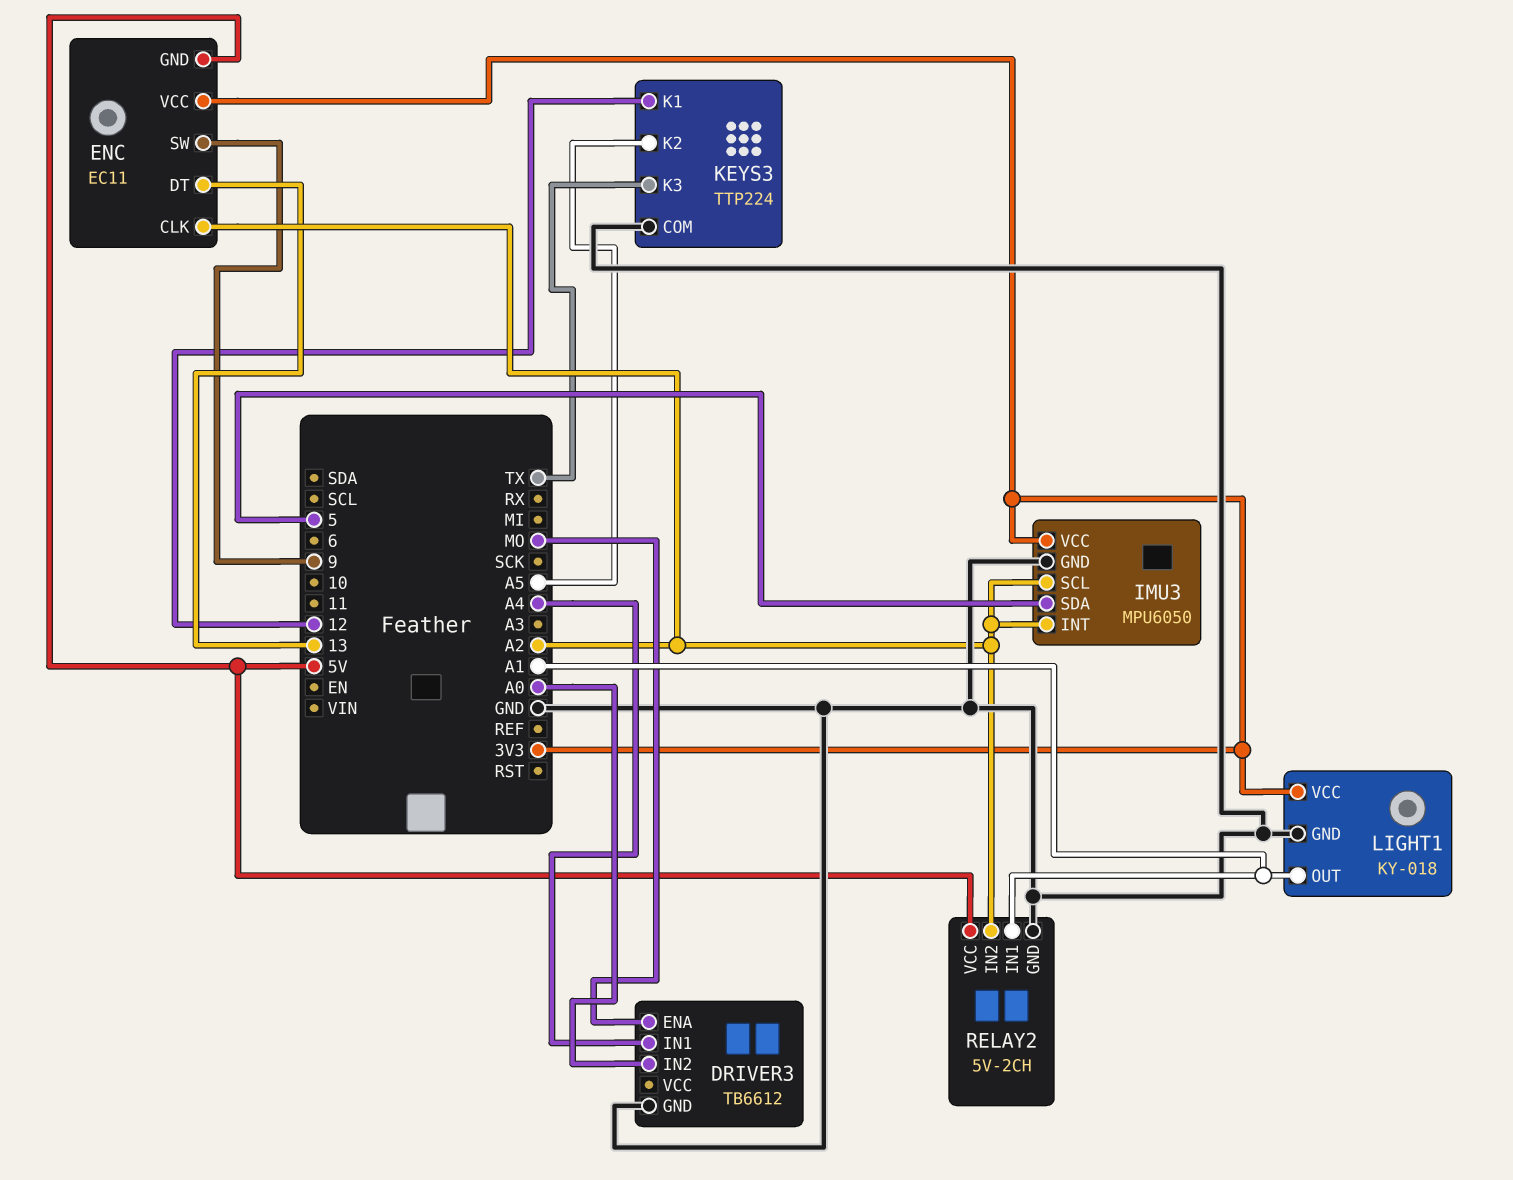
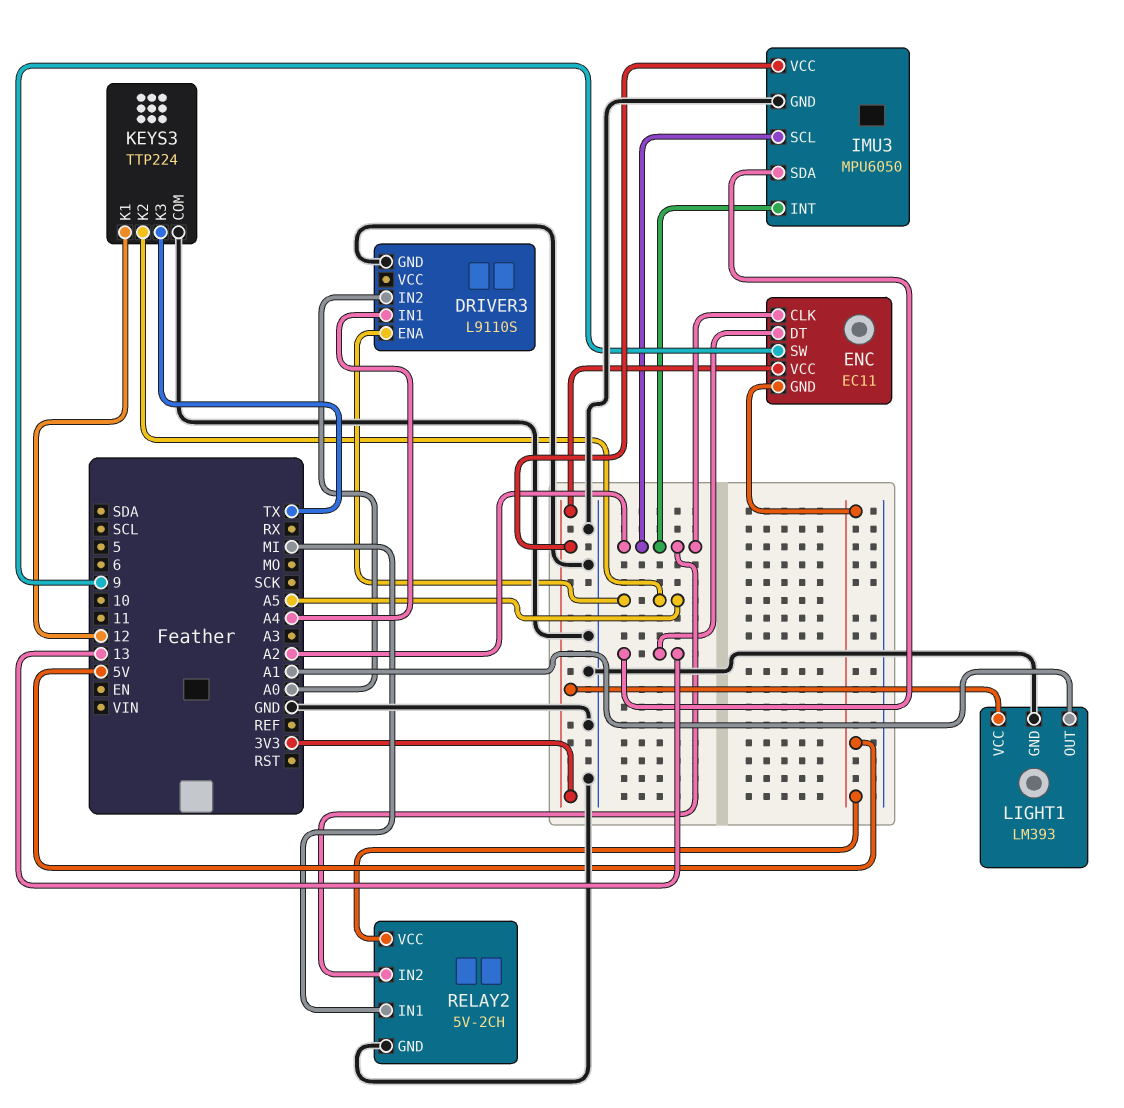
DRIVER3: TB6612 -> L9110S
DRIVER3 pin ENA: MO -> A5
IMU3 pin SDA: 5 -> 13
LIGHT1: KY-018 -> LM393
RELAY2 pin IN1: A1 -> MI

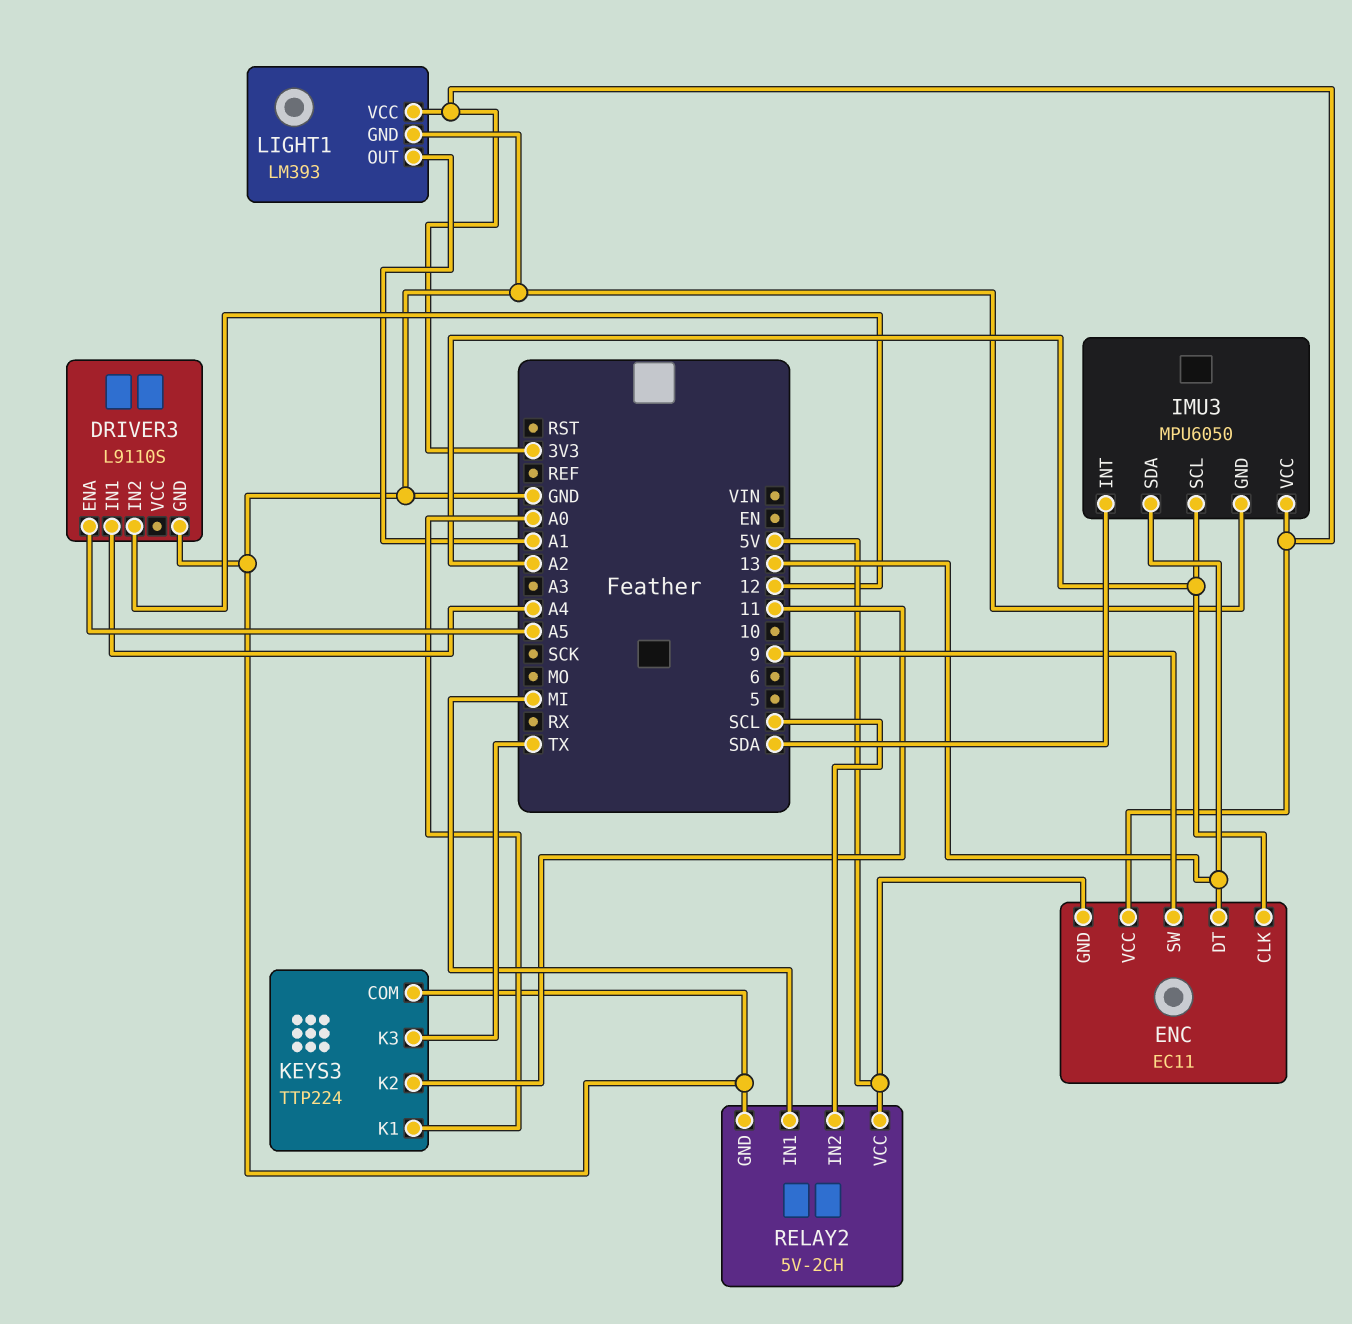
DRIVER3 pin IN2: A0 -> 12
IMU3 pin INT: A2 -> SDA
KEYS3 pin K1: 12 -> A0
KEYS3 pin K2: A5 -> 11
RELAY2 pin IN2: A2 -> SCL

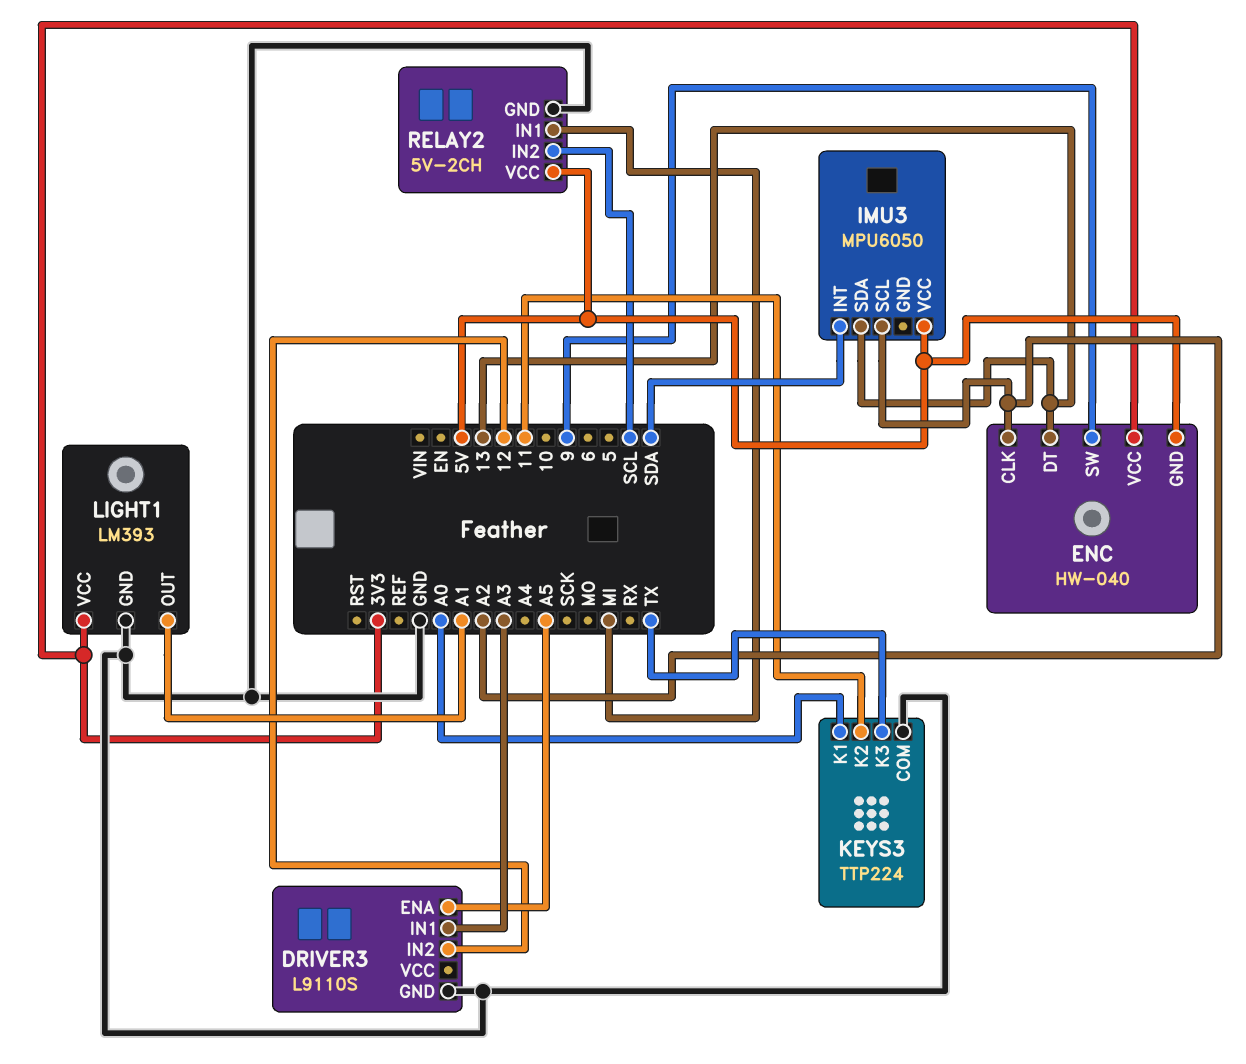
DRIVER3 pin IN1: A4 -> A3
ENC: EC11 -> HW-040
IMU3 pin GND: GND -> none
IMU3 pin VCC: 3V3 -> 5V

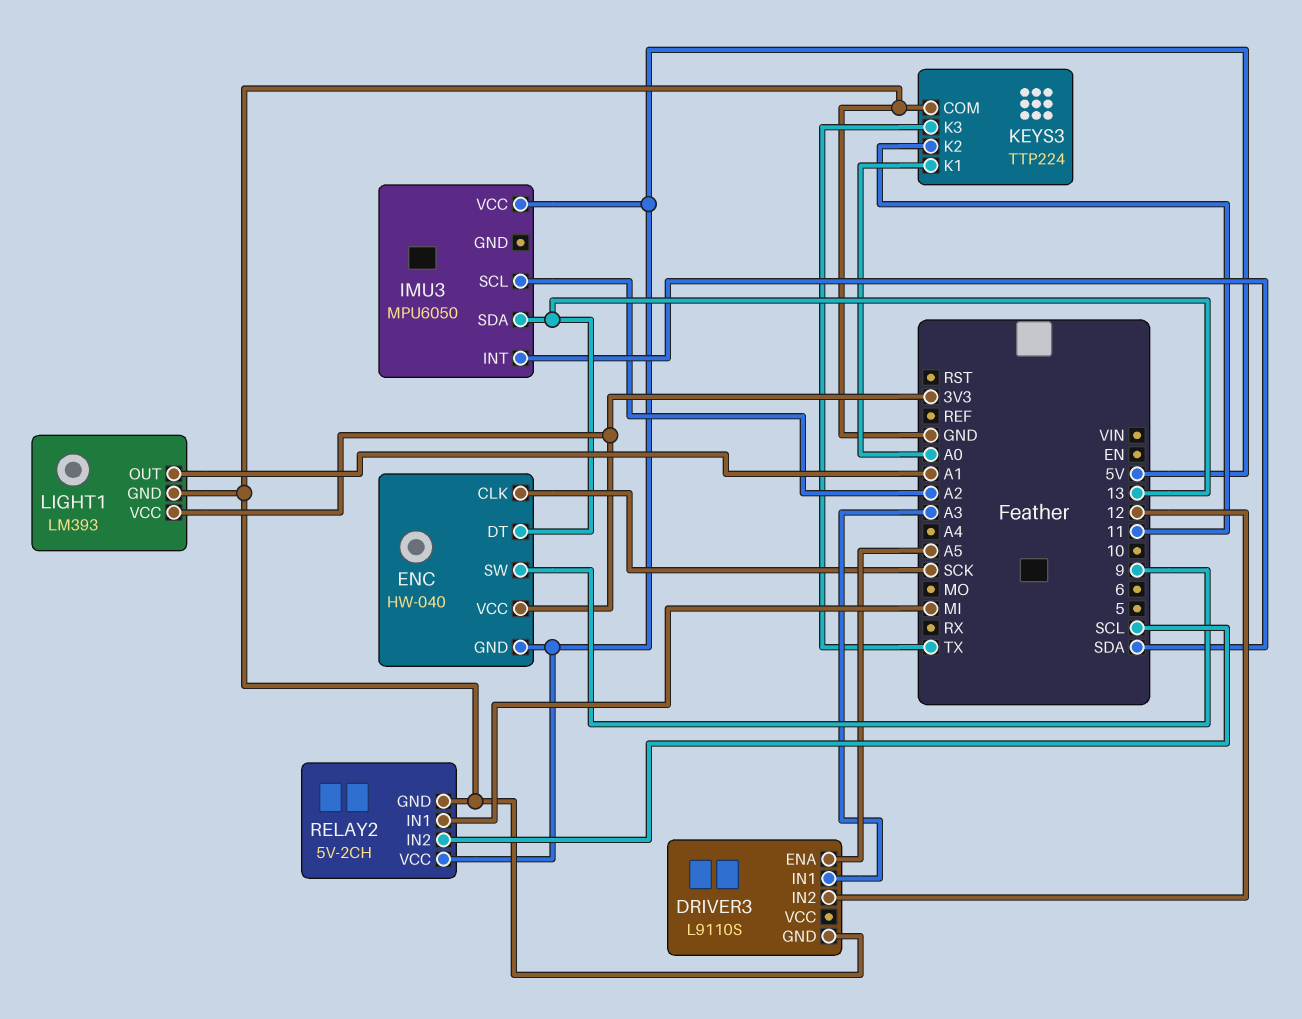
ENC pin CLK: A2 -> SCK

